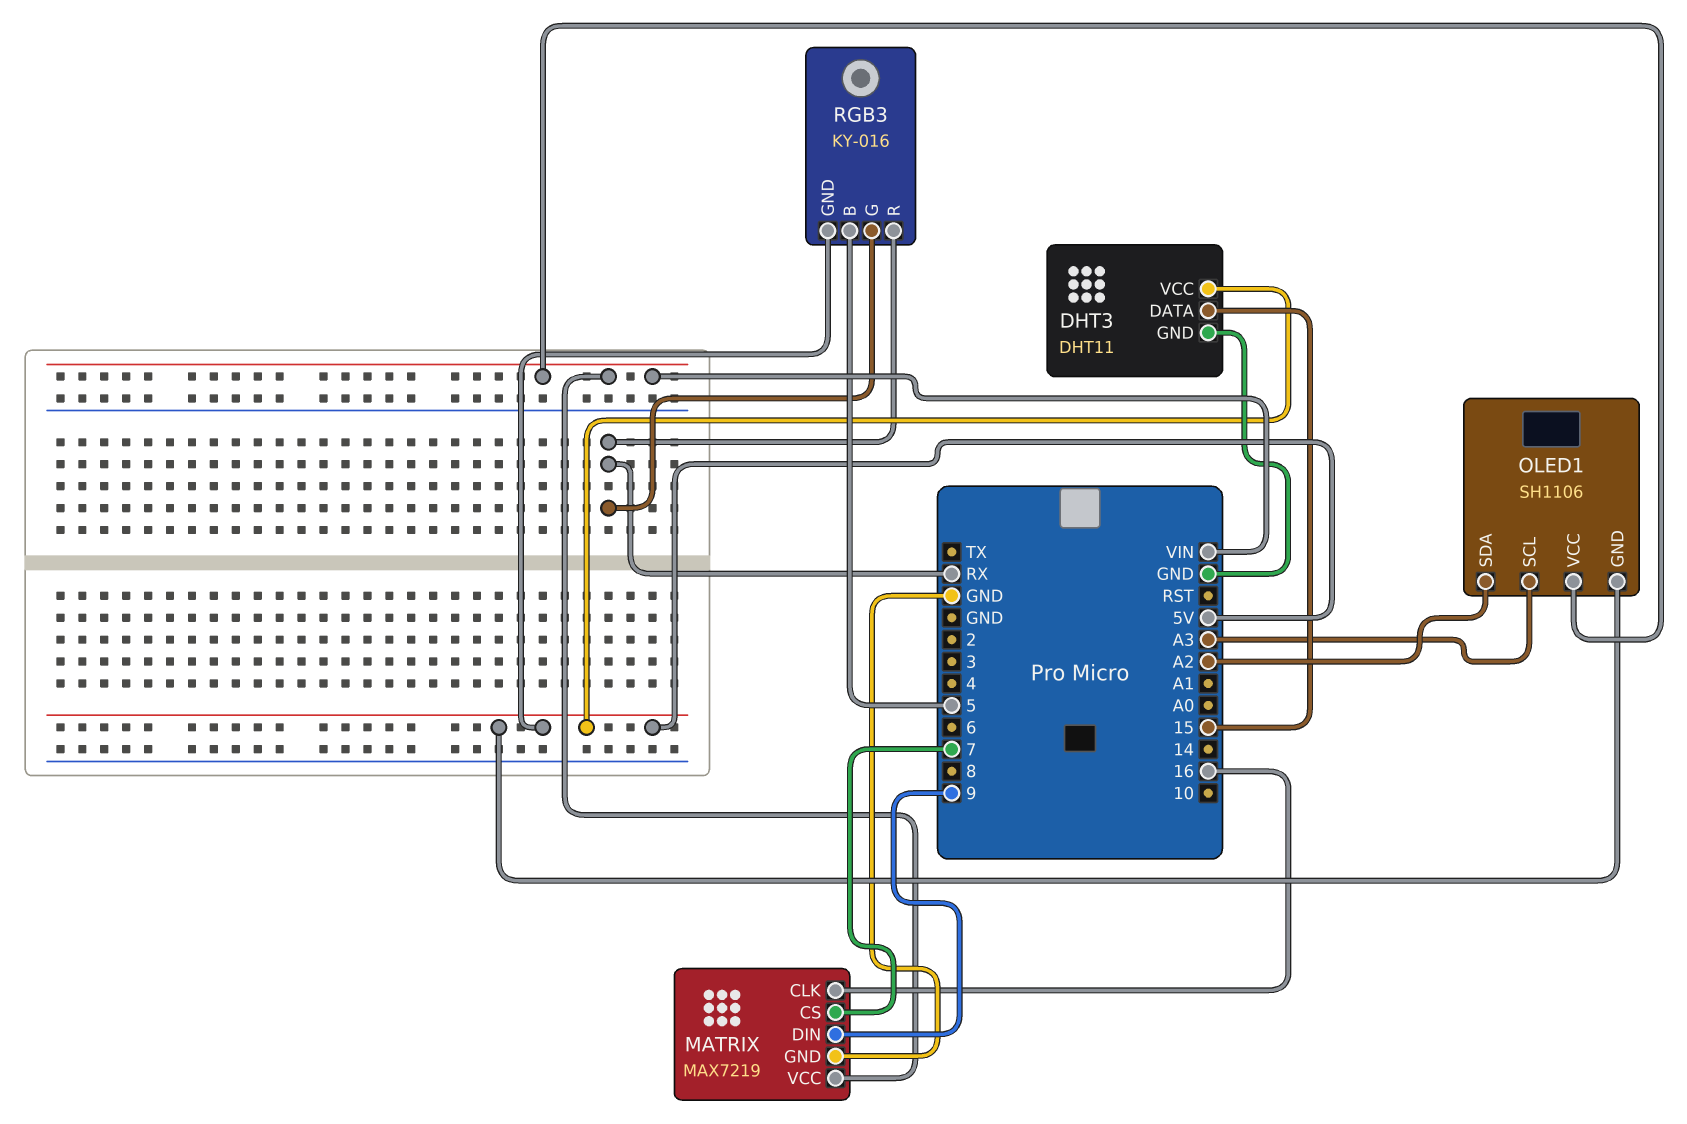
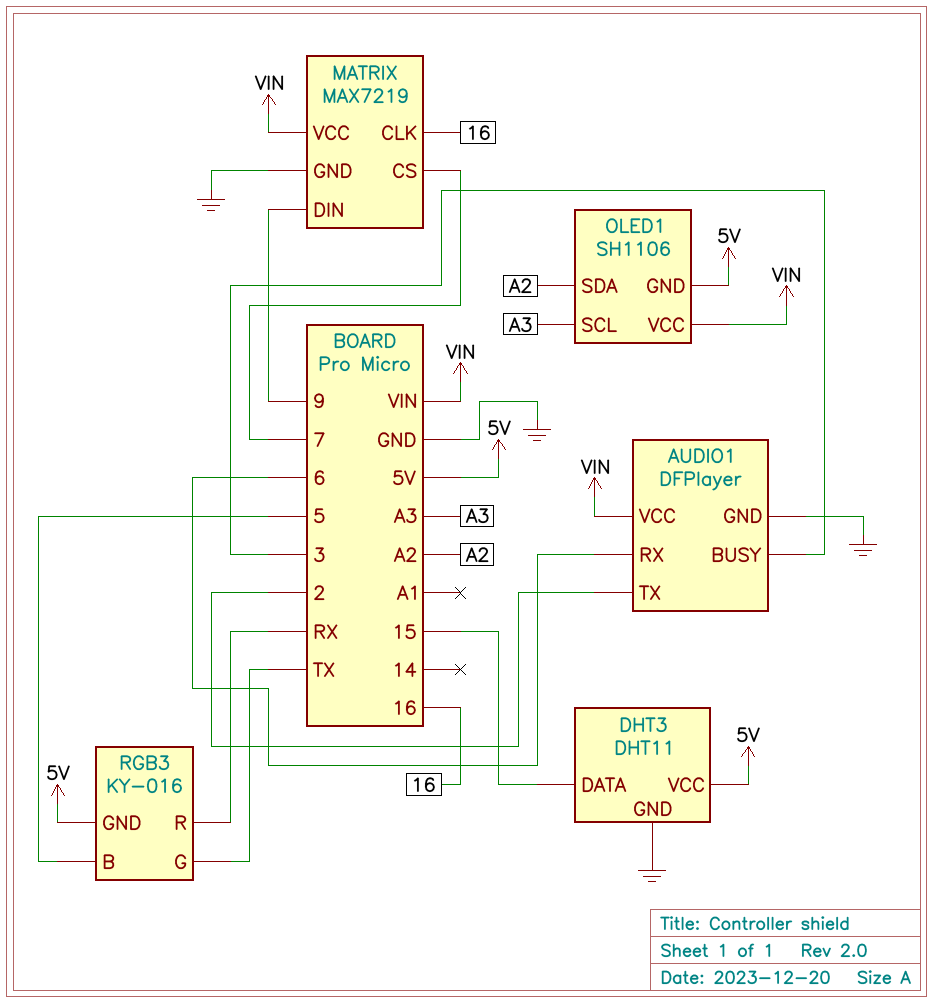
AUDIO1: none -> DFPlayer
AUDIO1 pin BUSY: none -> 3
AUDIO1 pin GND: none -> GND
AUDIO1 pin RX: none -> 6
AUDIO1 pin TX: none -> 2
AUDIO1 pin VCC: none -> VIN
RGB3 pin G: RX -> TX

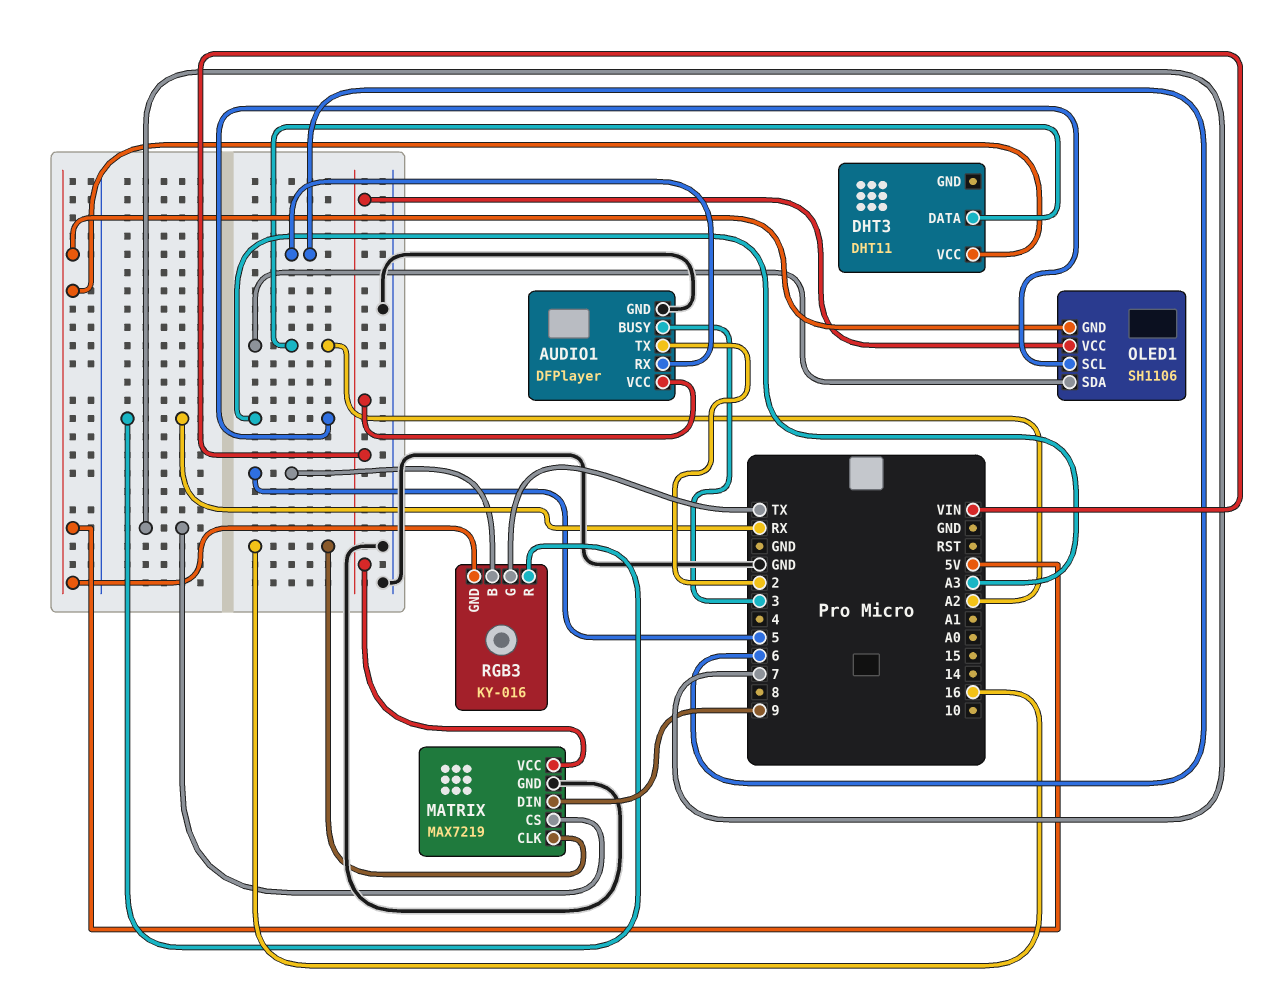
DHT3 pin DATA: 15 -> A2
DHT3 pin GND: GND -> none

